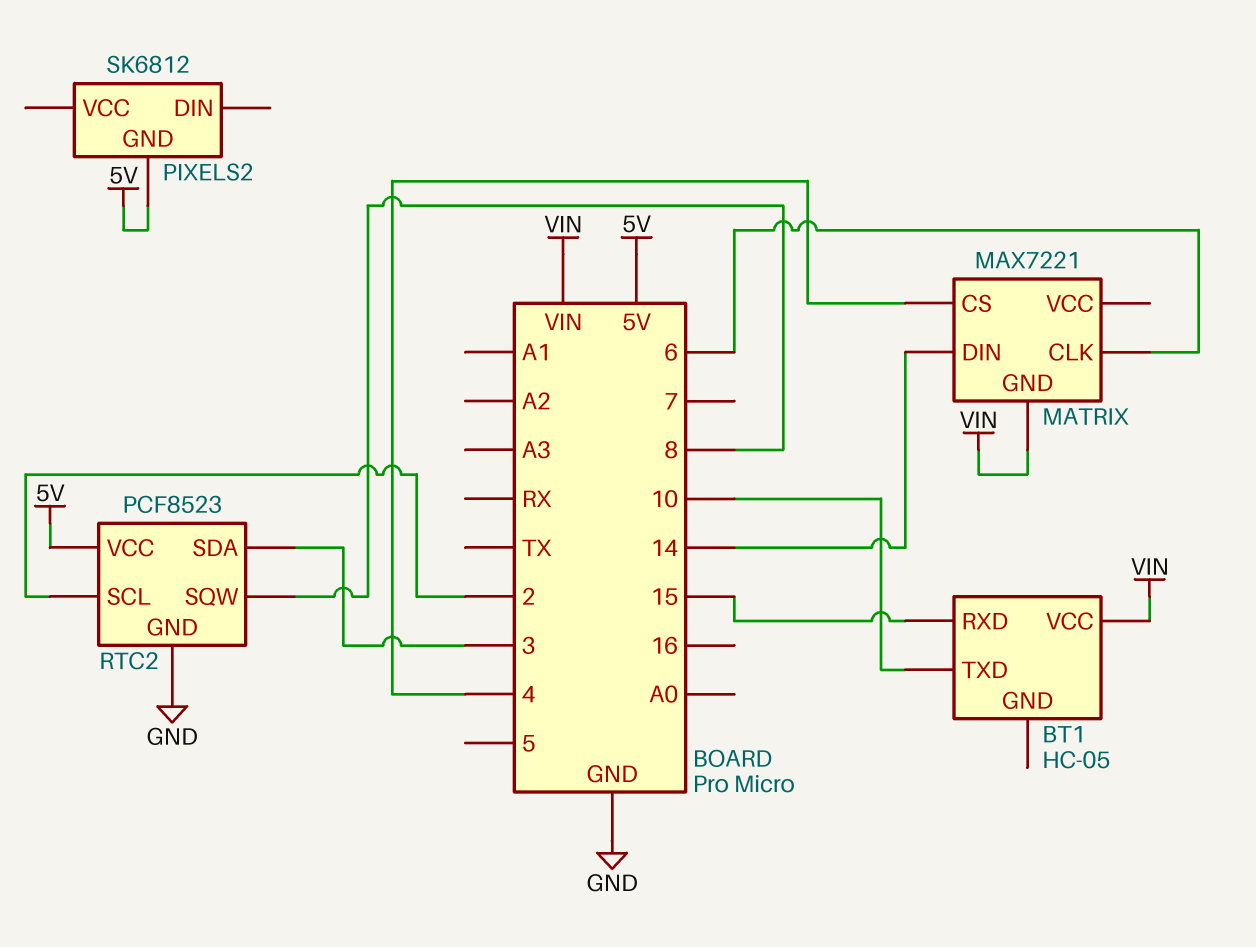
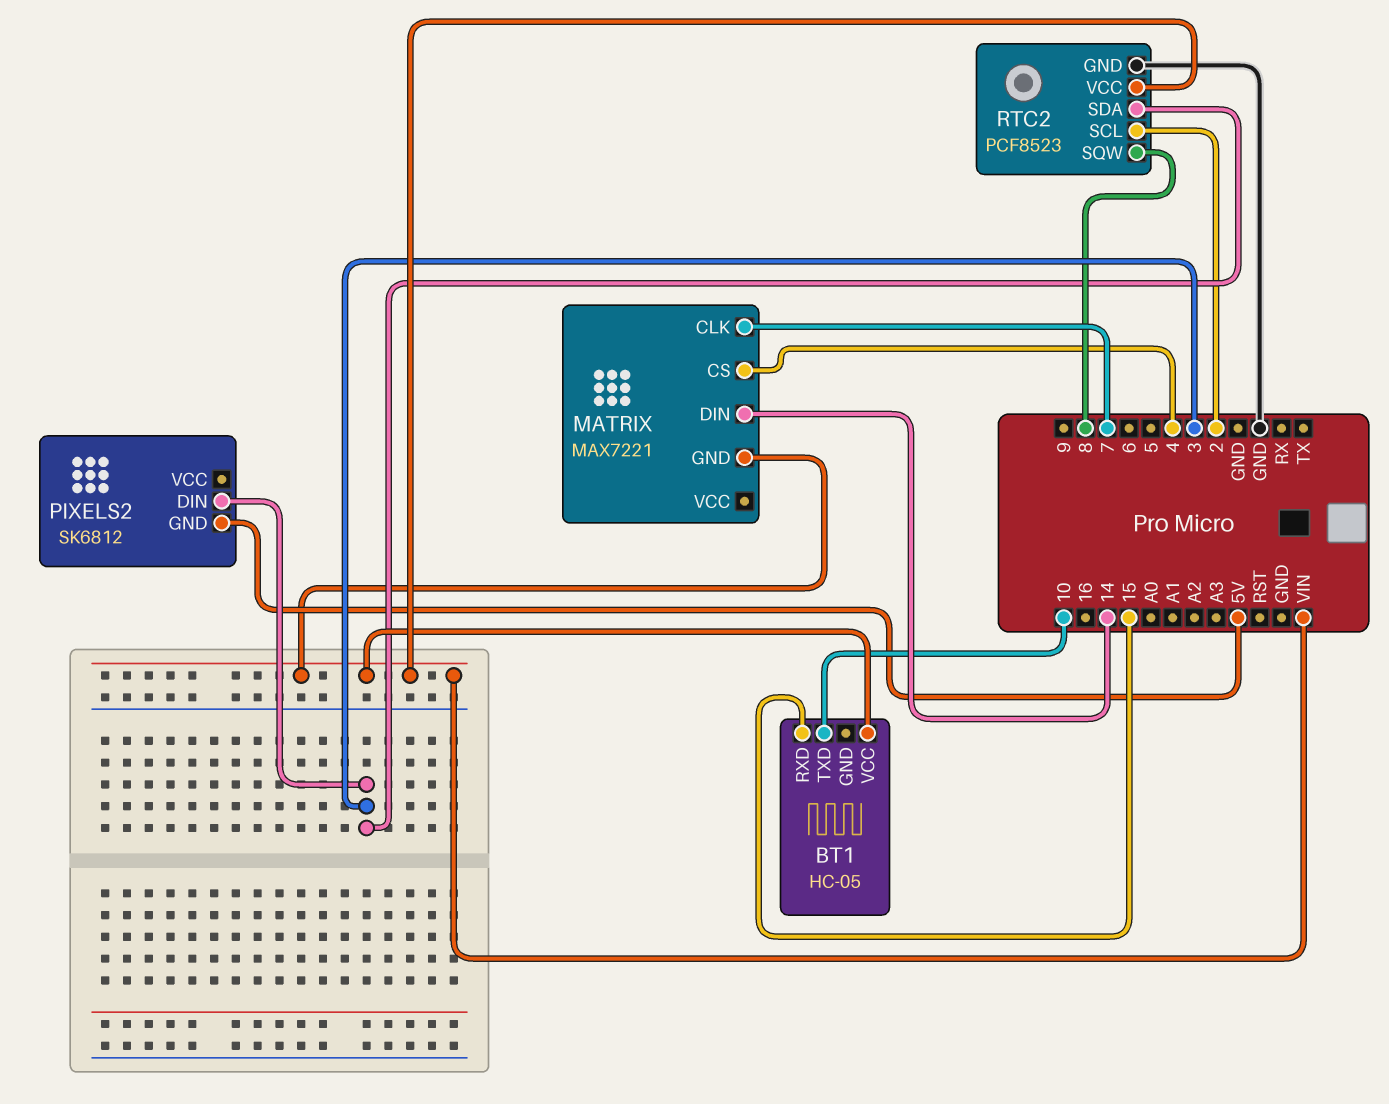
MATRIX pin CLK: 6 -> 7
PIXELS2 pin DIN: none -> 3
RTC2 pin VCC: 5V -> VIN

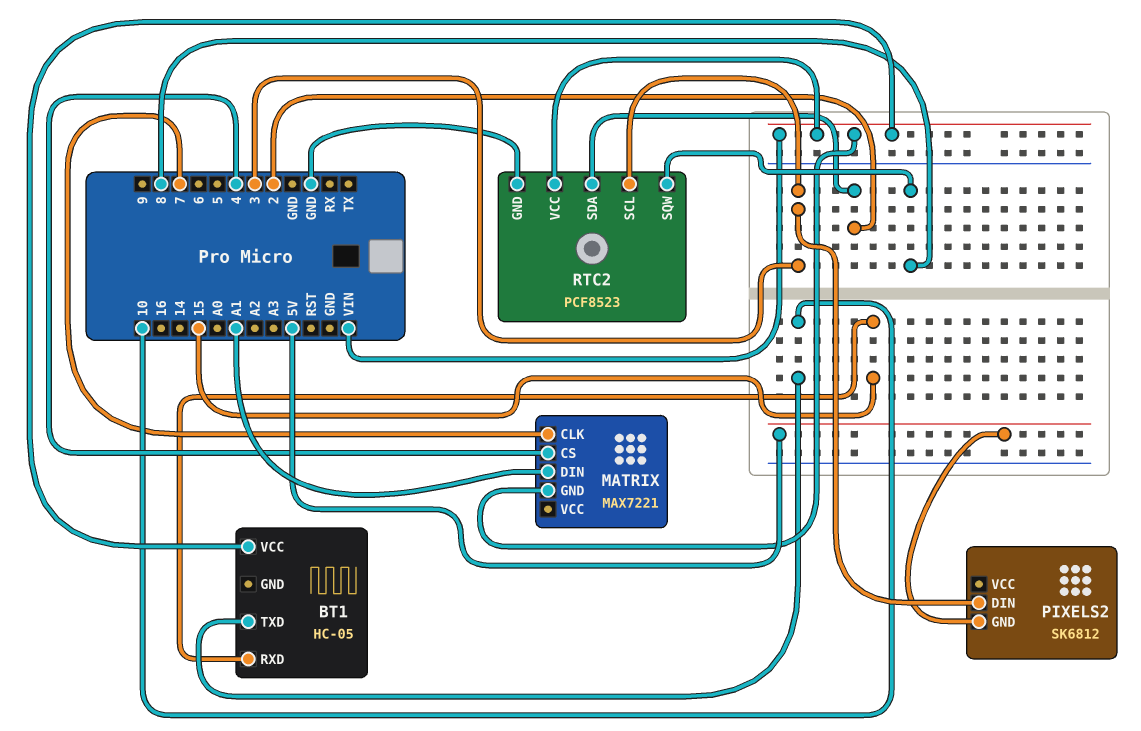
MATRIX pin DIN: 14 -> A1
RTC2 pin SCL: 2 -> 3
RTC2 pin SDA: 3 -> 2

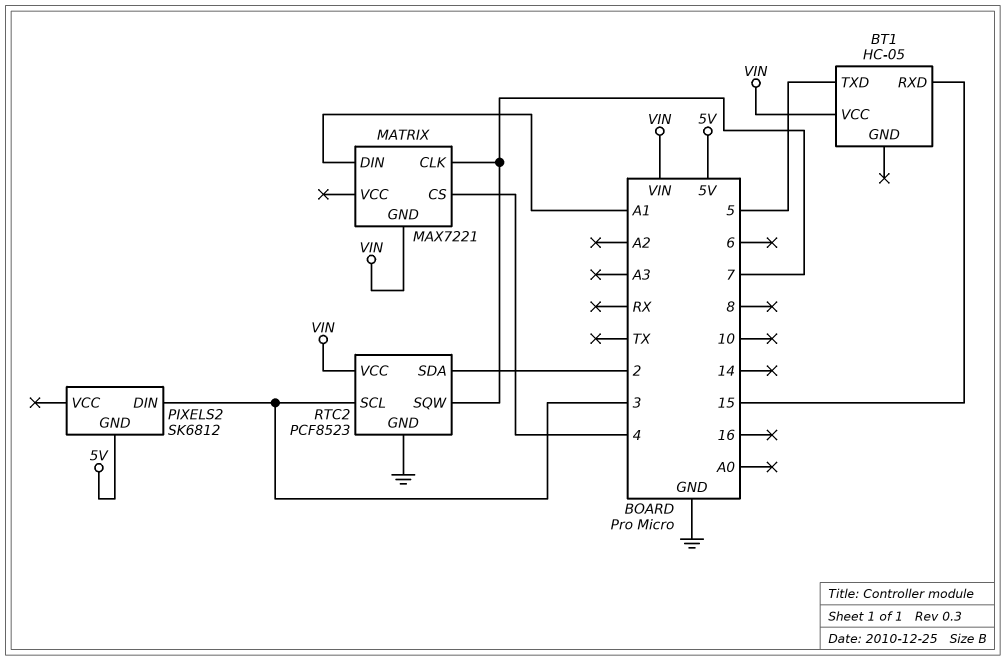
BT1 pin TXD: 10 -> 5
RTC2 pin SQW: 8 -> 7

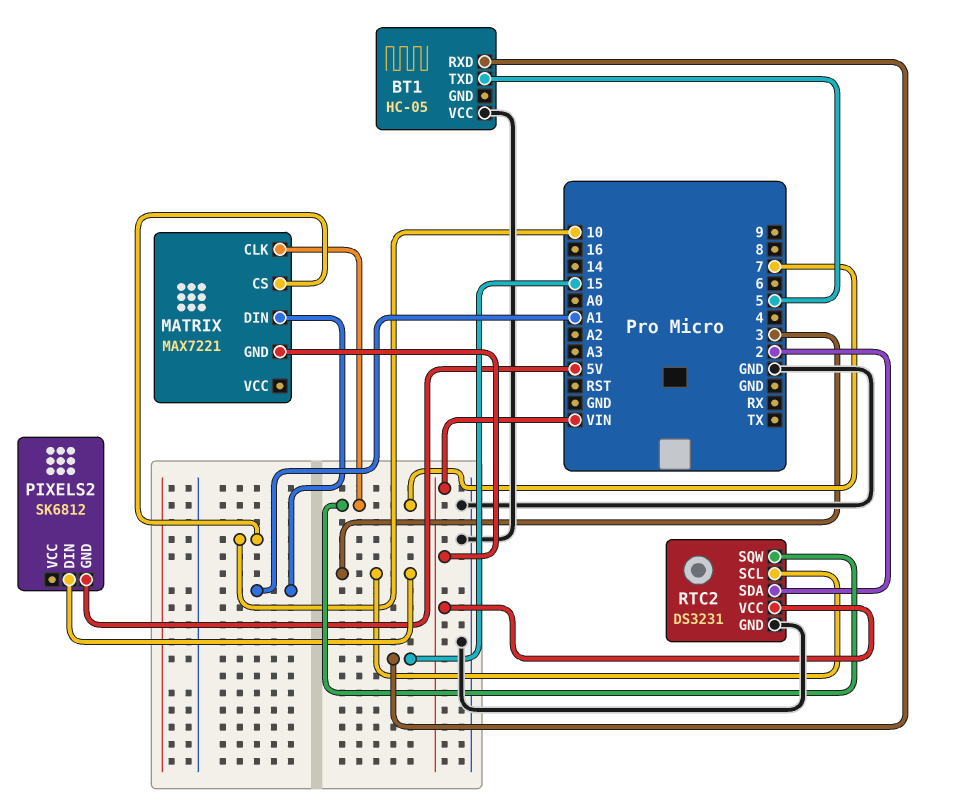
BT1 pin VCC: VIN -> GND
MATRIX pin CS: 4 -> 10
RTC2: PCF8523 -> DS3231

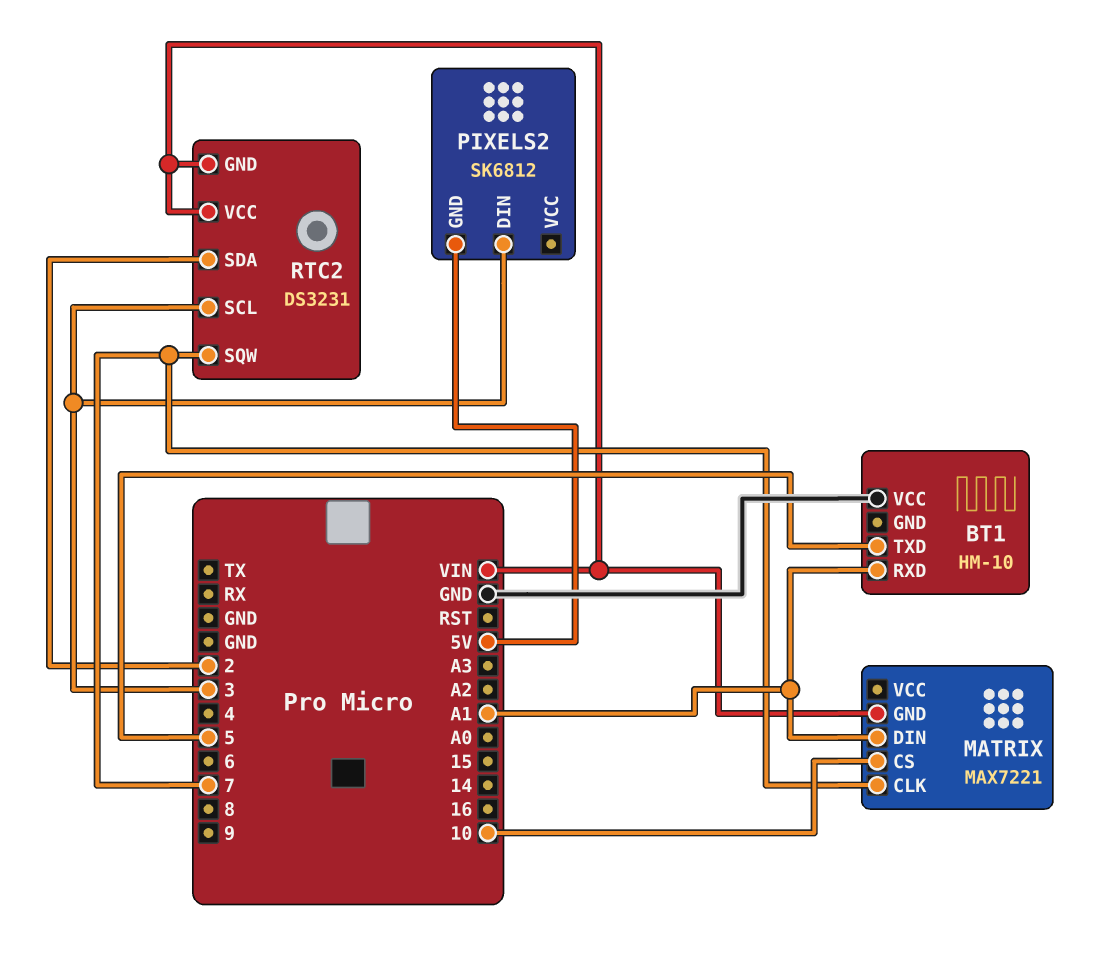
BT1: HC-05 -> HM-10
BT1 pin RXD: 15 -> A1
RTC2 pin GND: GND -> VIN

